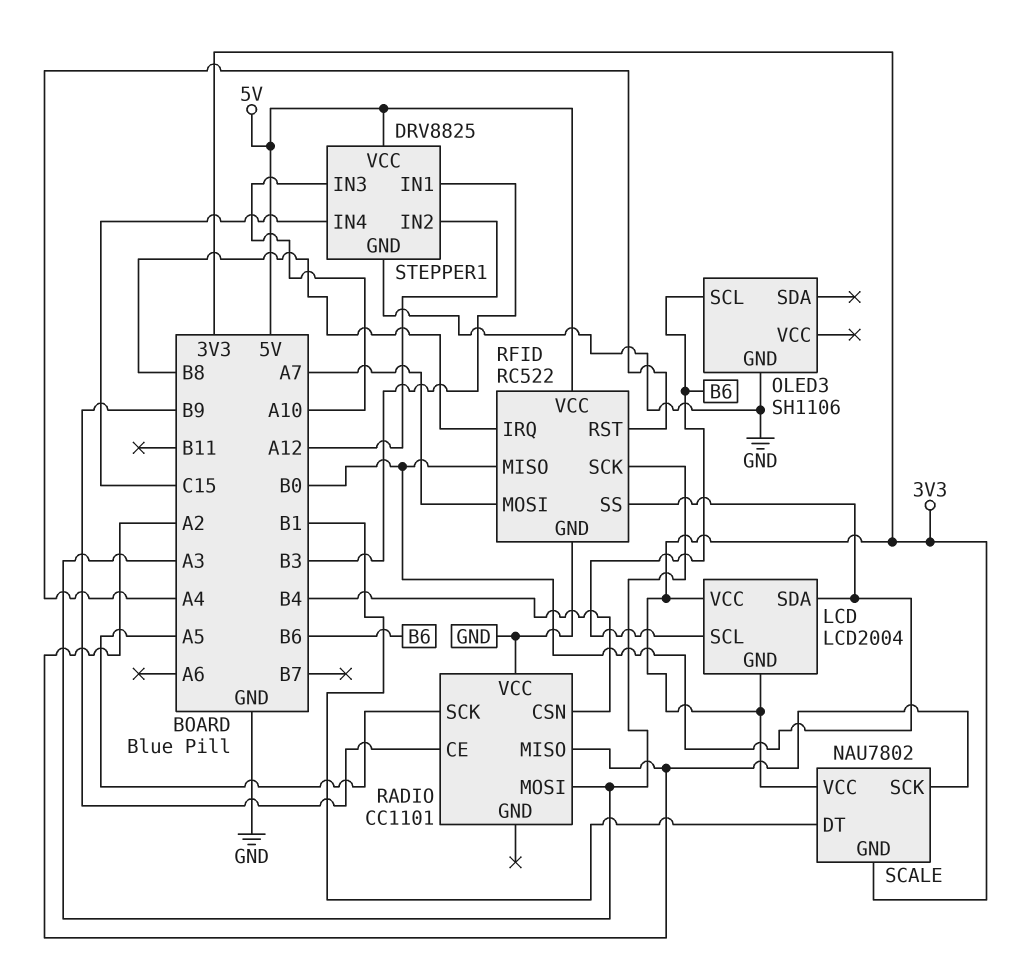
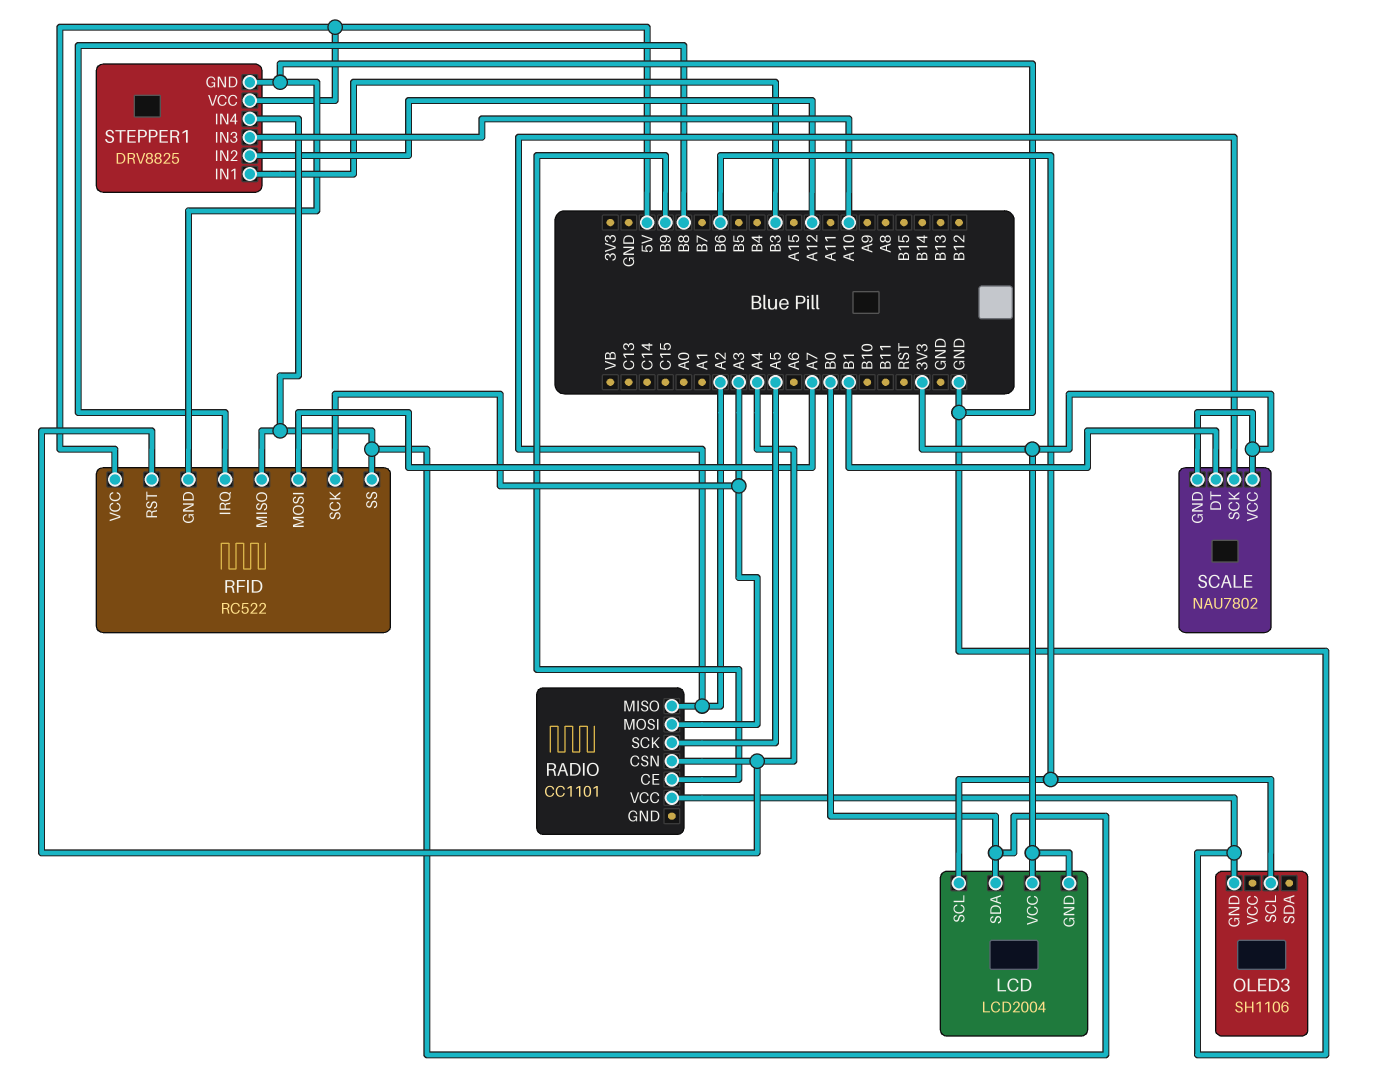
RADIO pin CSN: B4 -> A4
STEPPER1 pin IN4: C15 -> B0

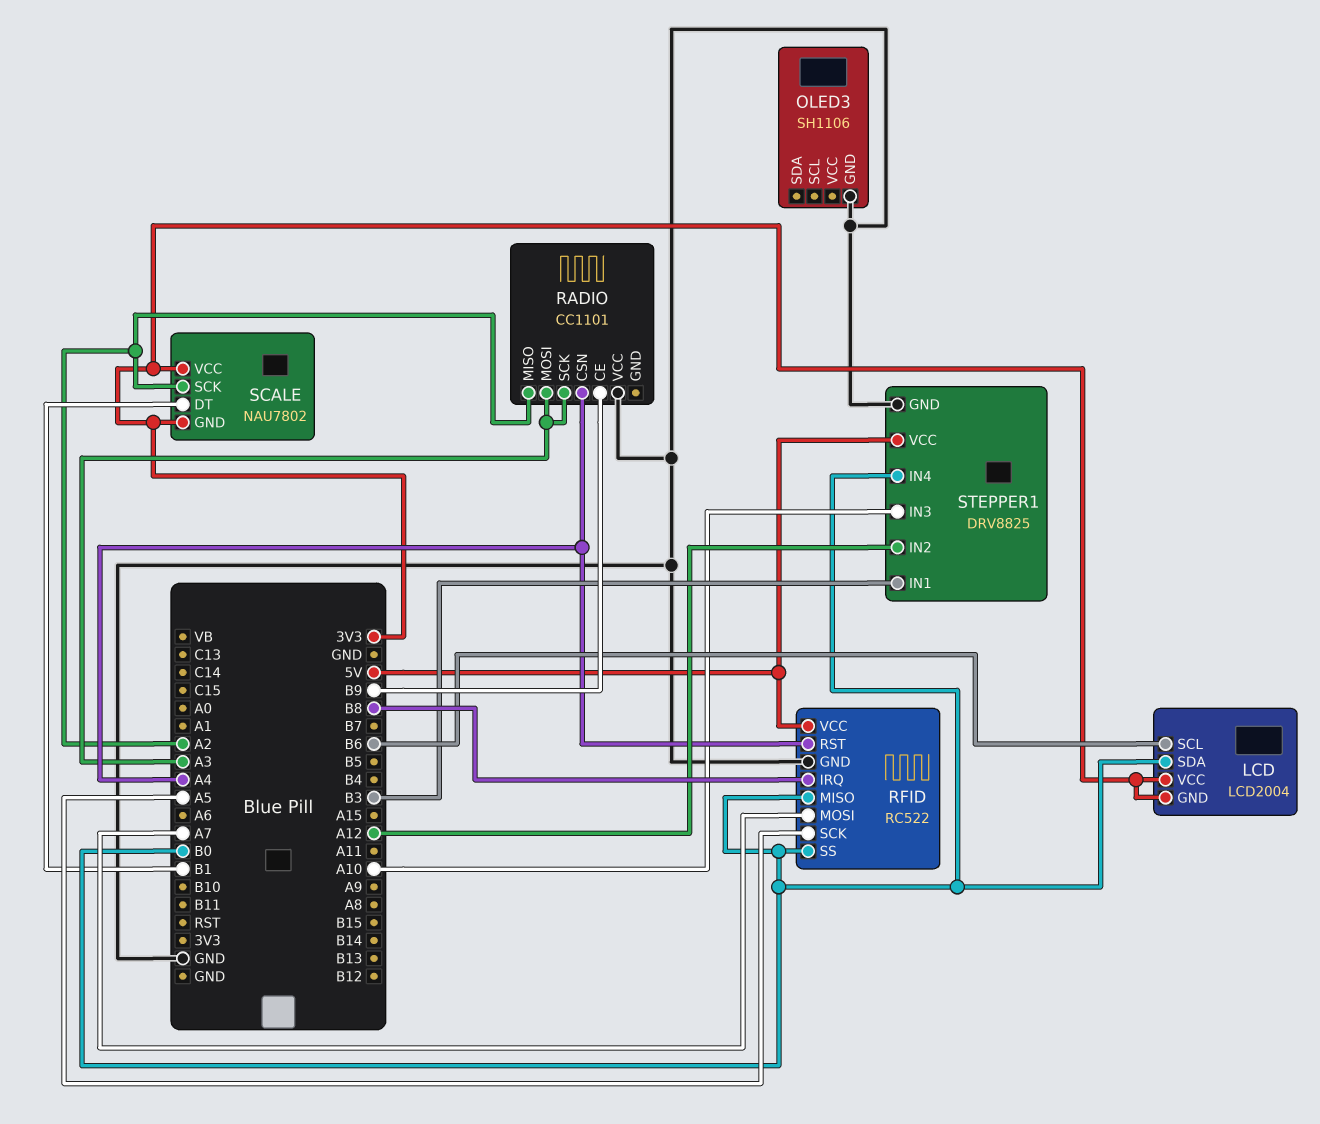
OLED3 pin SCL: B6 -> none
RADIO pin SCK: A5 -> A3
RFID pin SCK: A3 -> A5

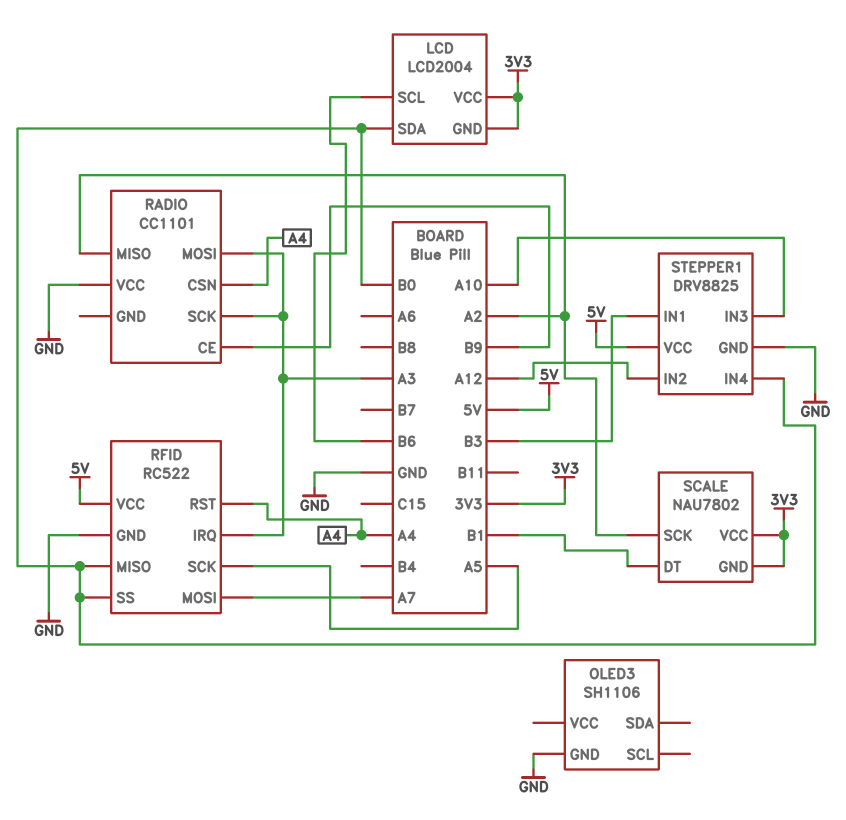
RFID pin IRQ: B8 -> A3

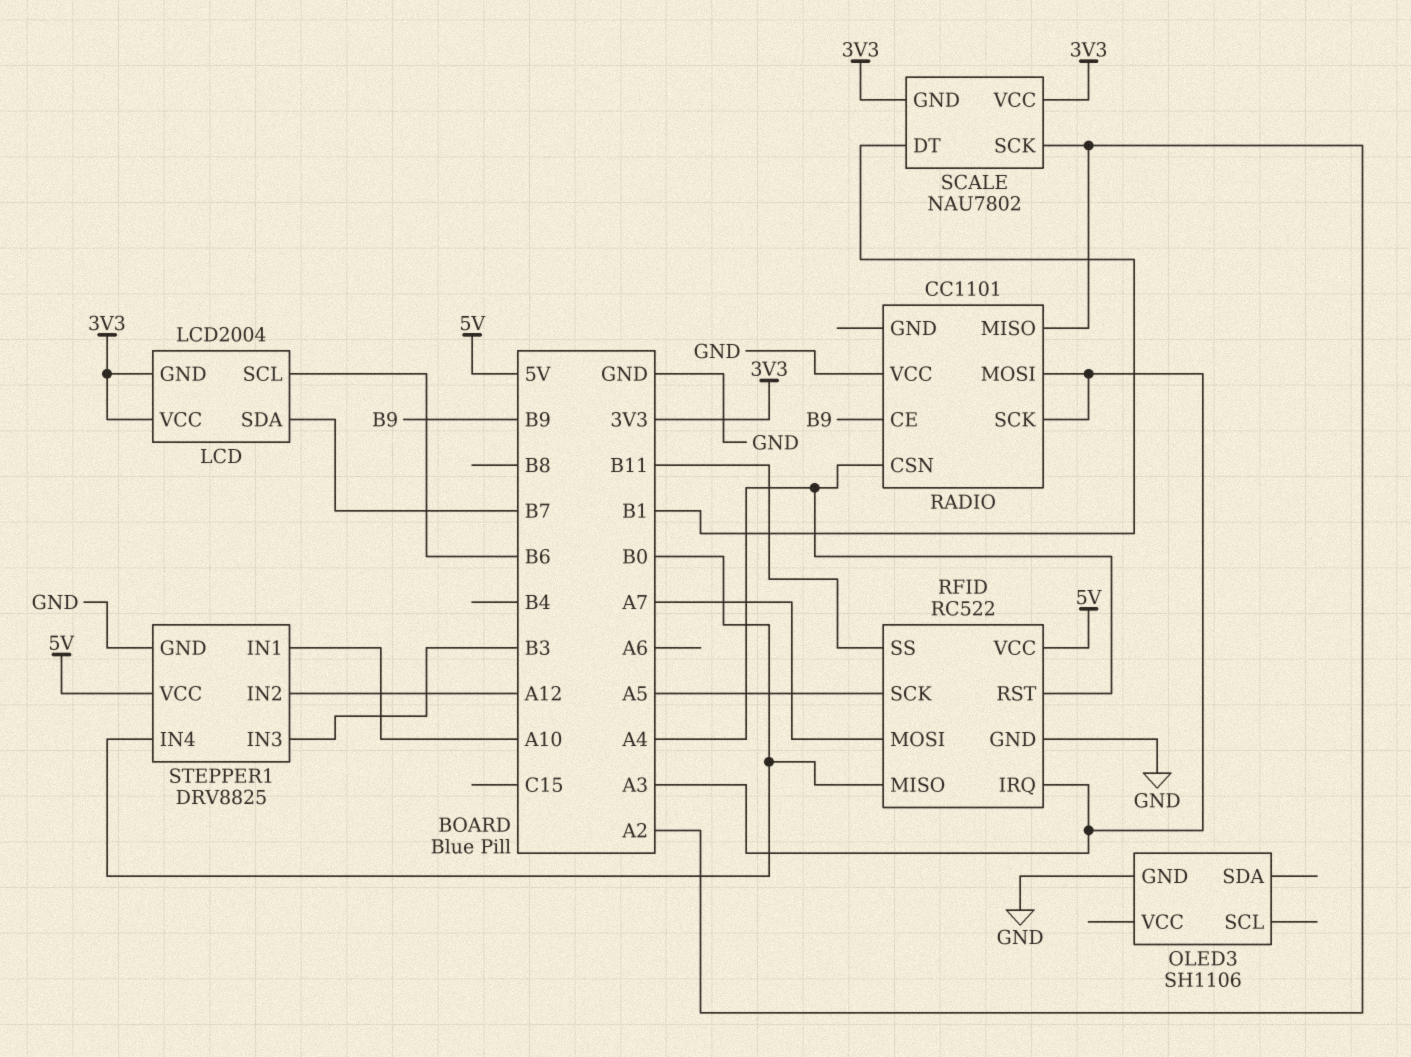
LCD pin SDA: B0 -> B7
RFID pin SS: B0 -> B11
STEPPER1 pin IN1: B3 -> A10
STEPPER1 pin IN3: A10 -> B3

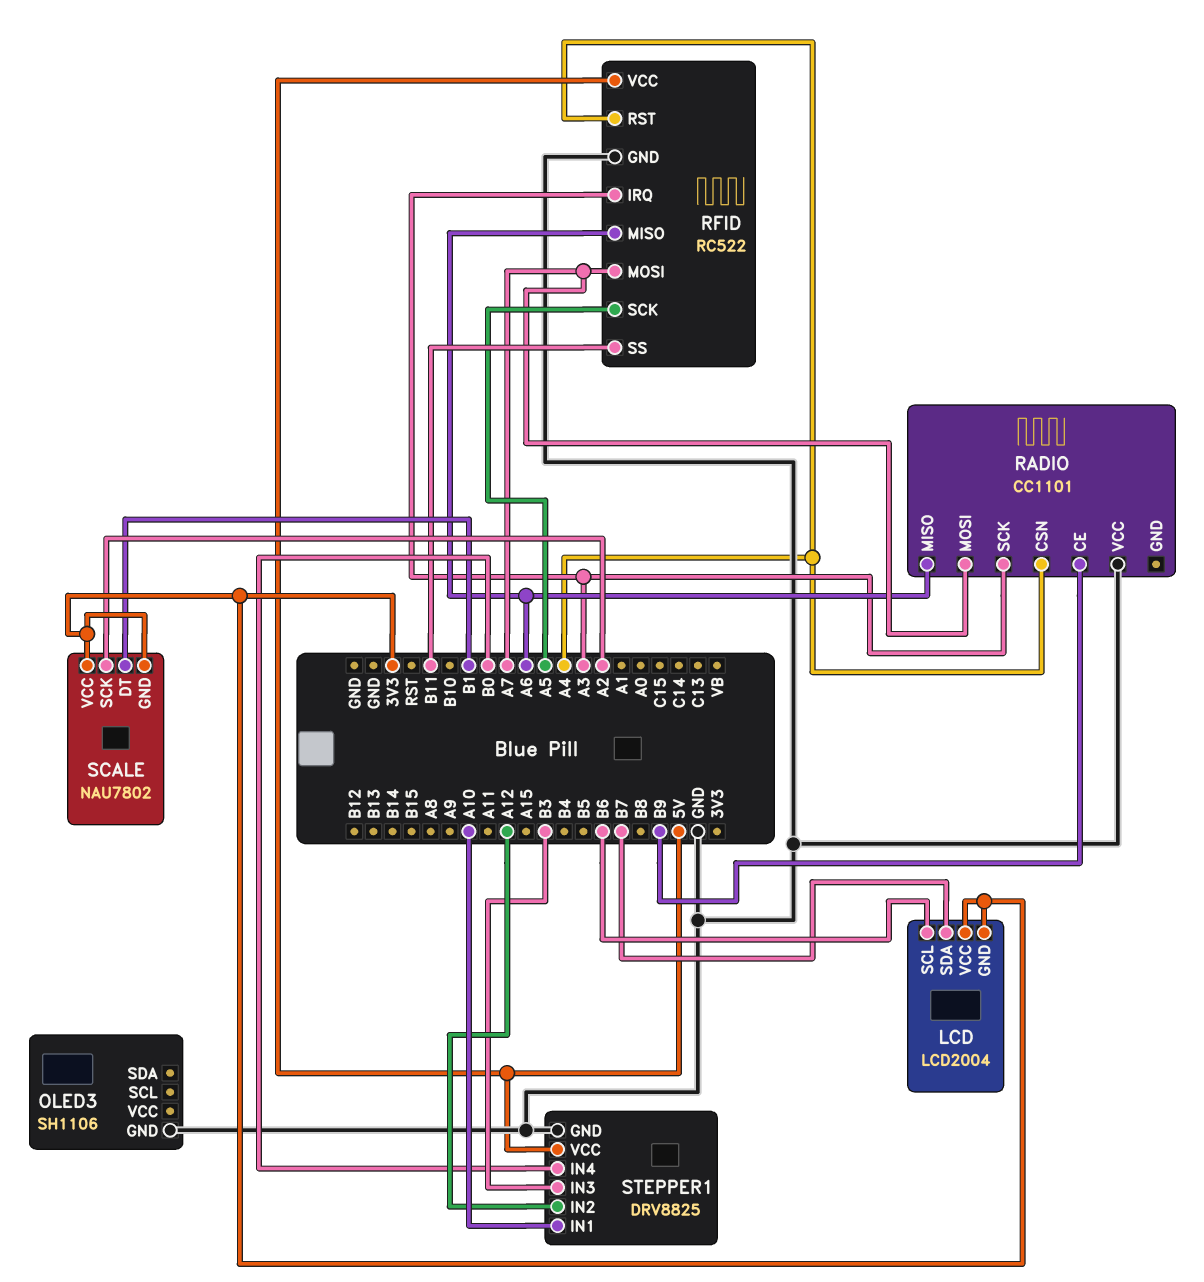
RADIO pin MISO: A2 -> A6
RADIO pin MOSI: A3 -> A7
RFID pin MISO: B0 -> A6

